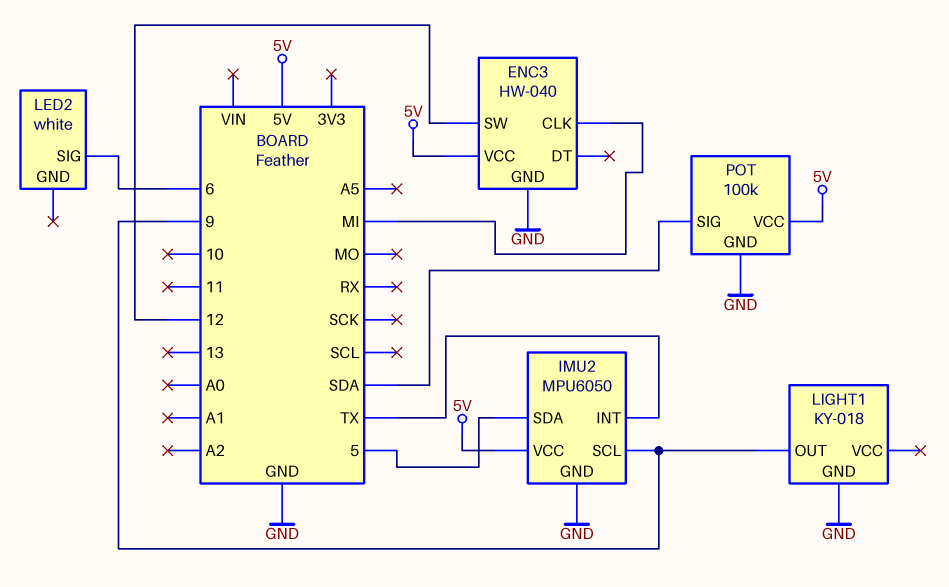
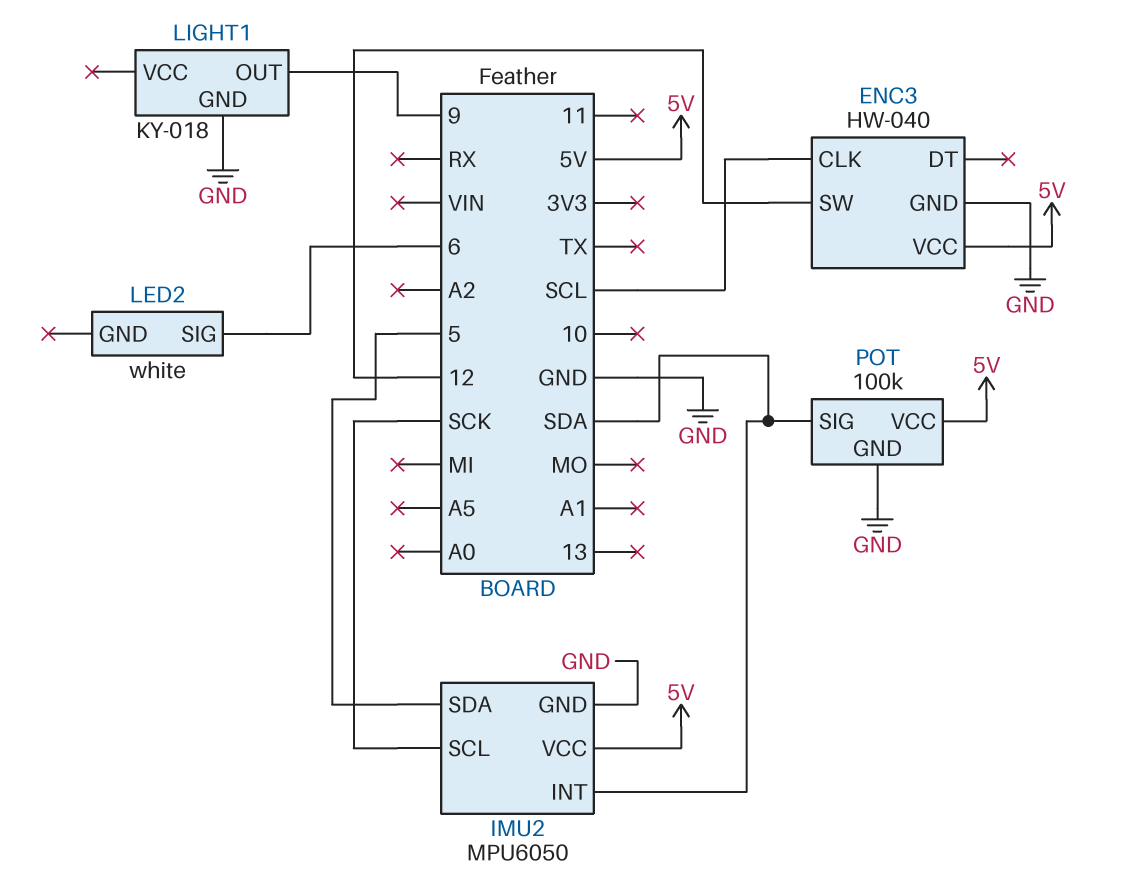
ENC3 pin CLK: MI -> SCL
IMU2 pin INT: TX -> SDA
IMU2 pin SCL: 9 -> SCK

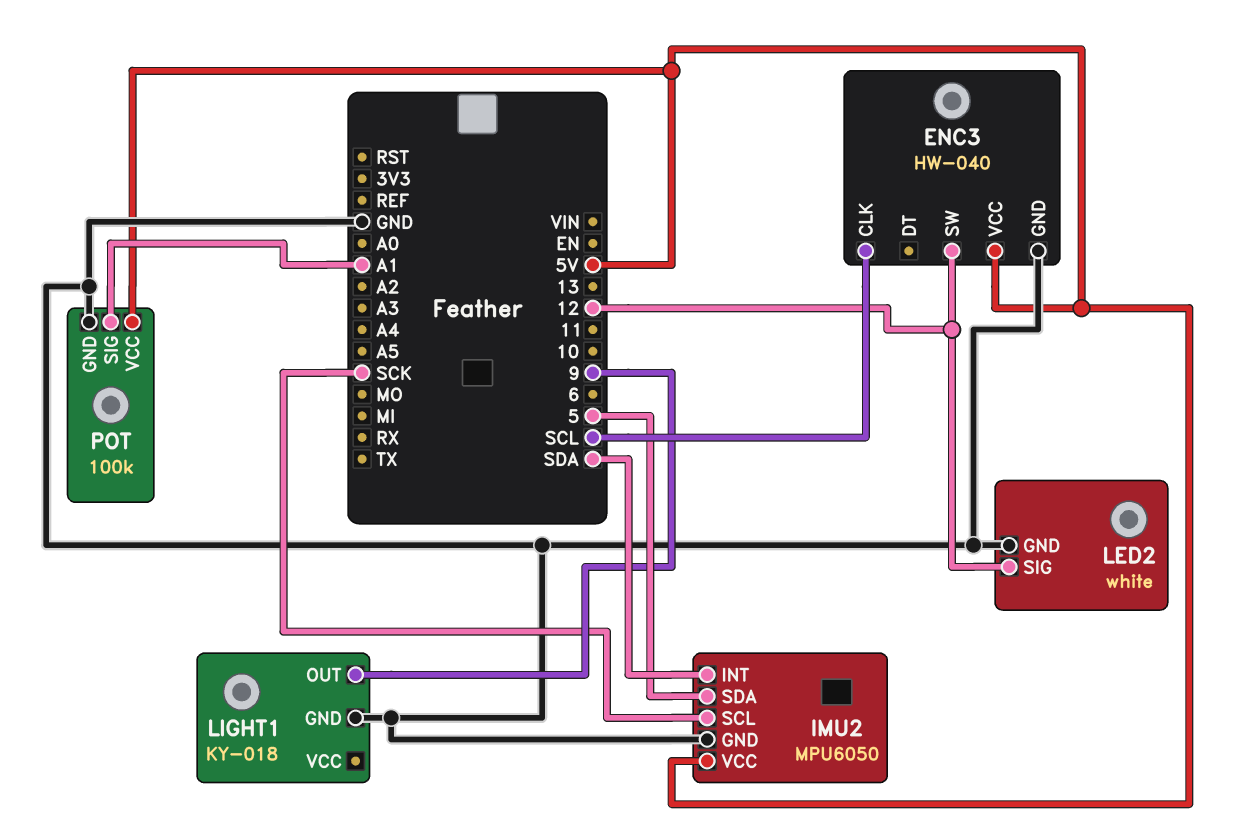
LED2 pin GND: none -> GND
LED2 pin SIG: 6 -> 12
POT pin SIG: SDA -> A1

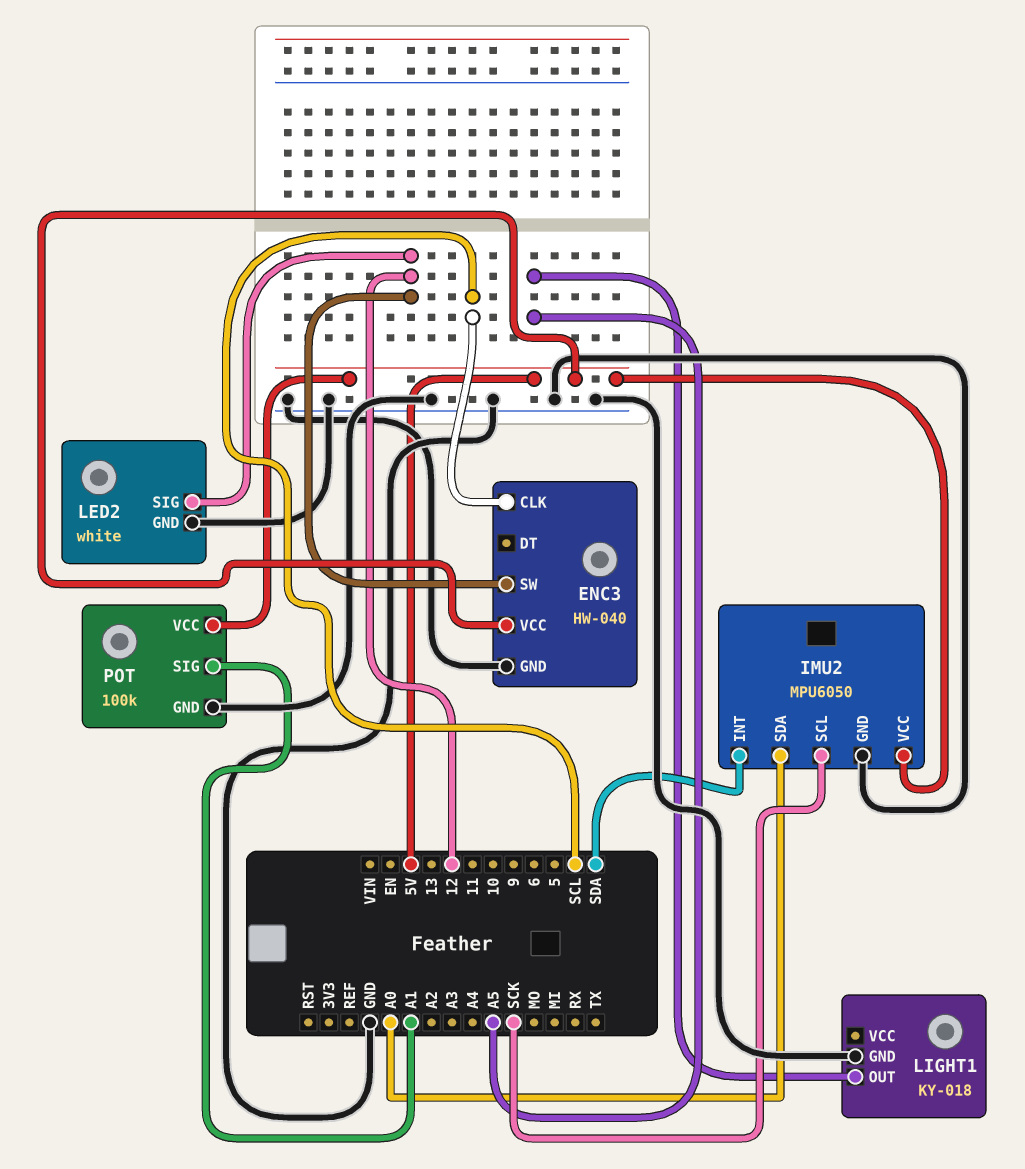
IMU2 pin SDA: 5 -> A0
LIGHT1 pin OUT: 9 -> A5

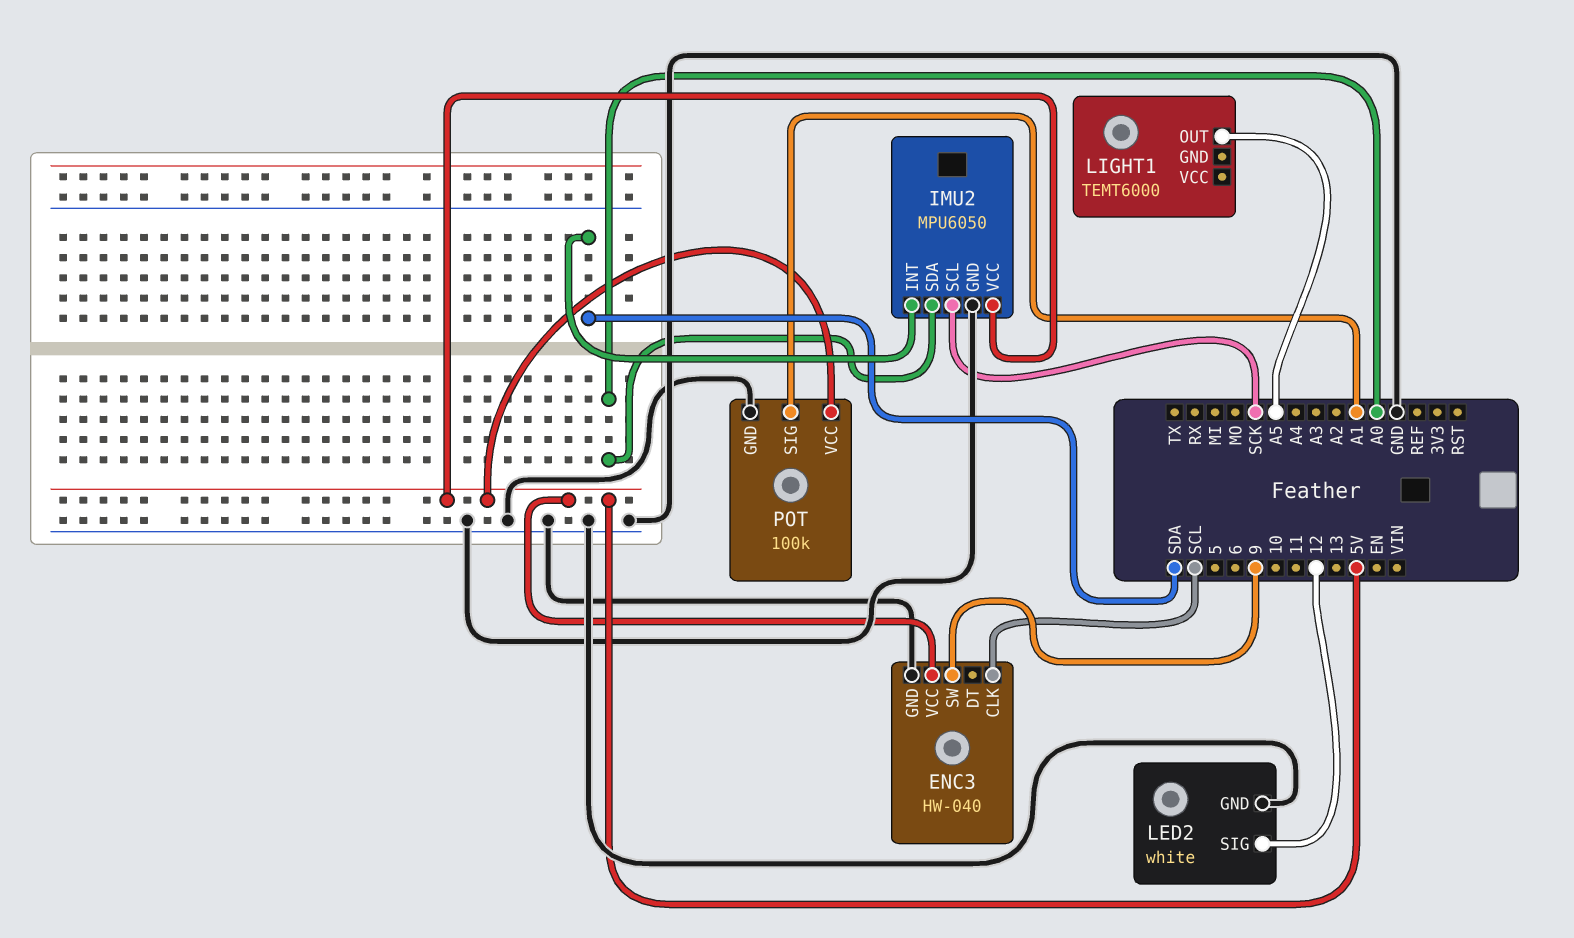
ENC3 pin SW: 12 -> 9
LIGHT1: KY-018 -> TEMT6000
LIGHT1 pin GND: GND -> none

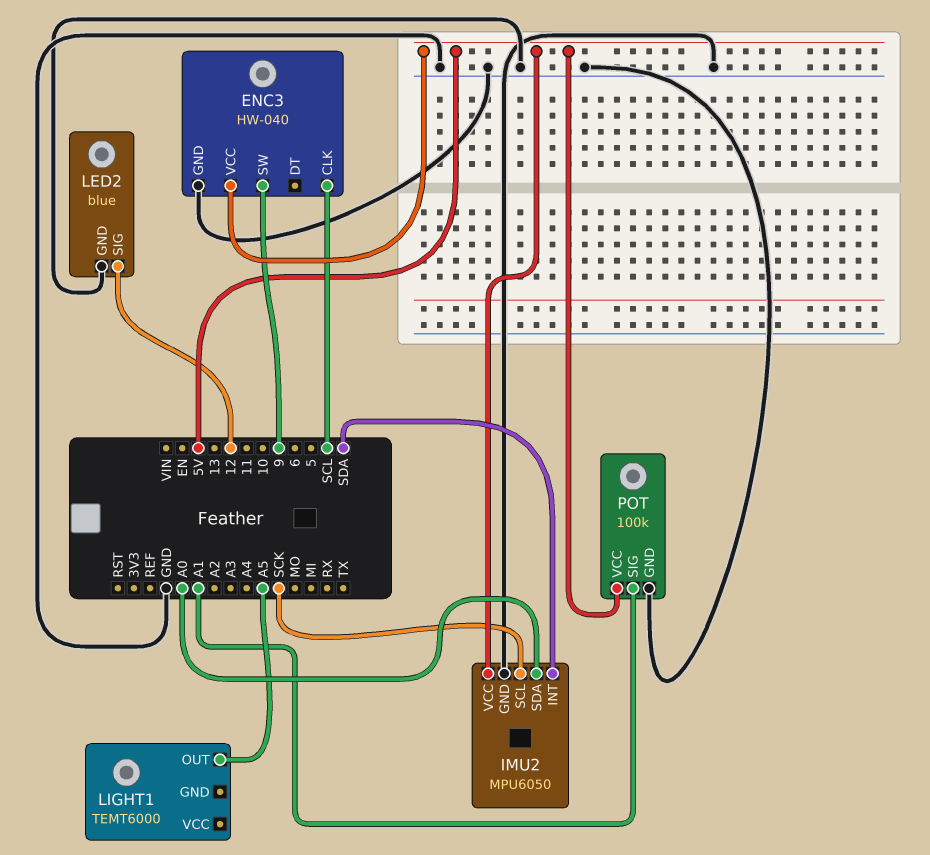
LED2: white -> blue

